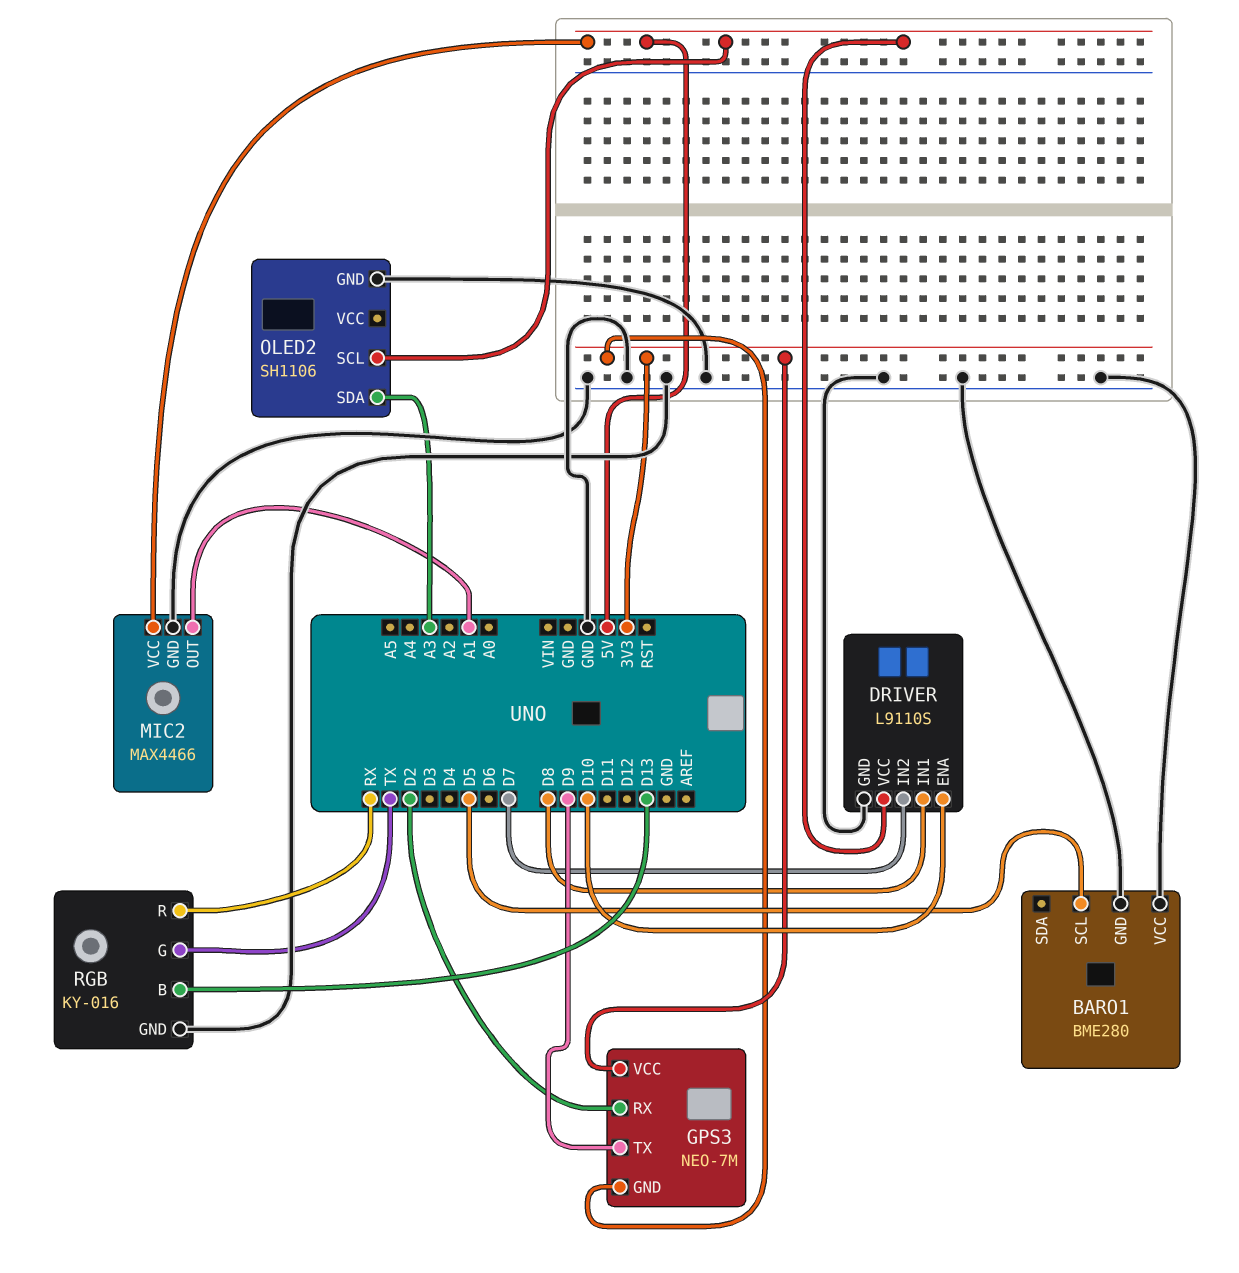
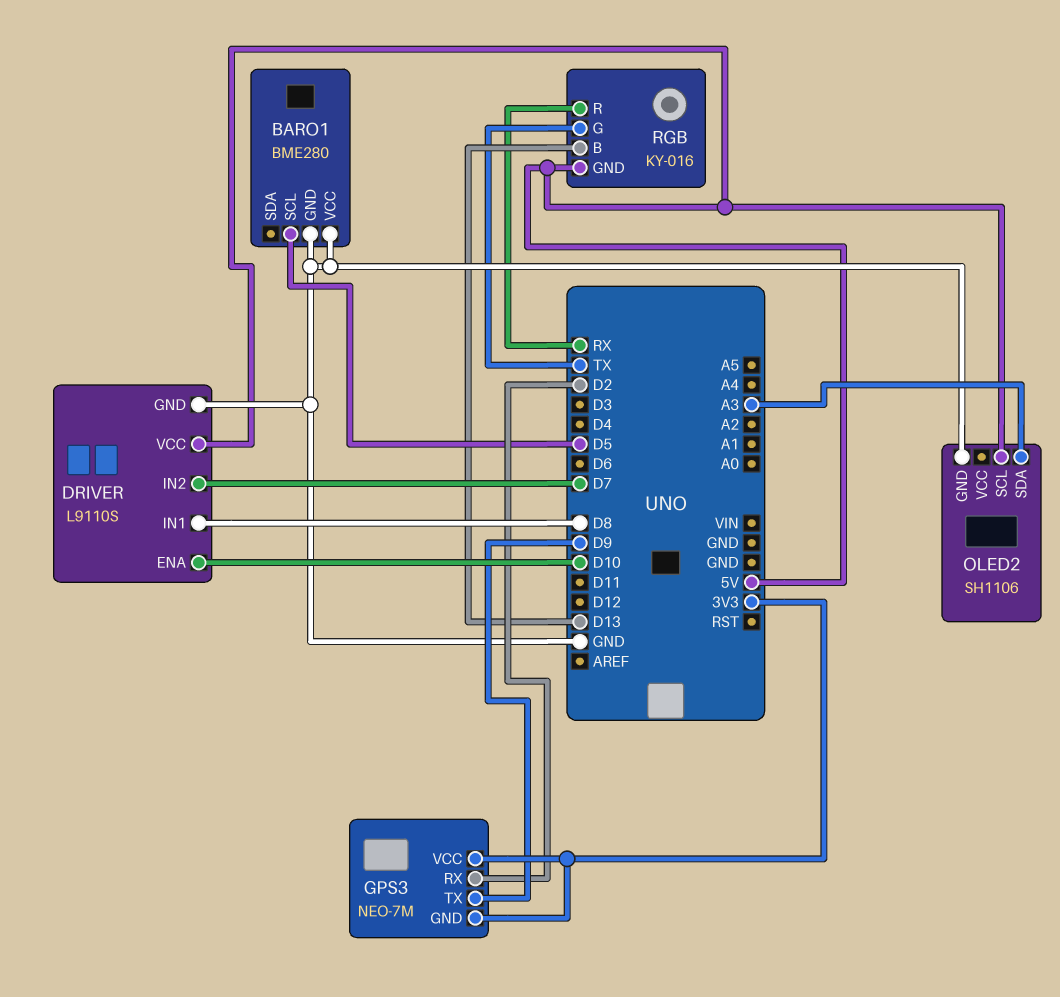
MIC2: MAX4466 -> none
MIC2 pin GND: GND -> none
MIC2 pin OUT: A1 -> none
MIC2 pin VCC: 5V -> none
RGB pin GND: GND -> 5V

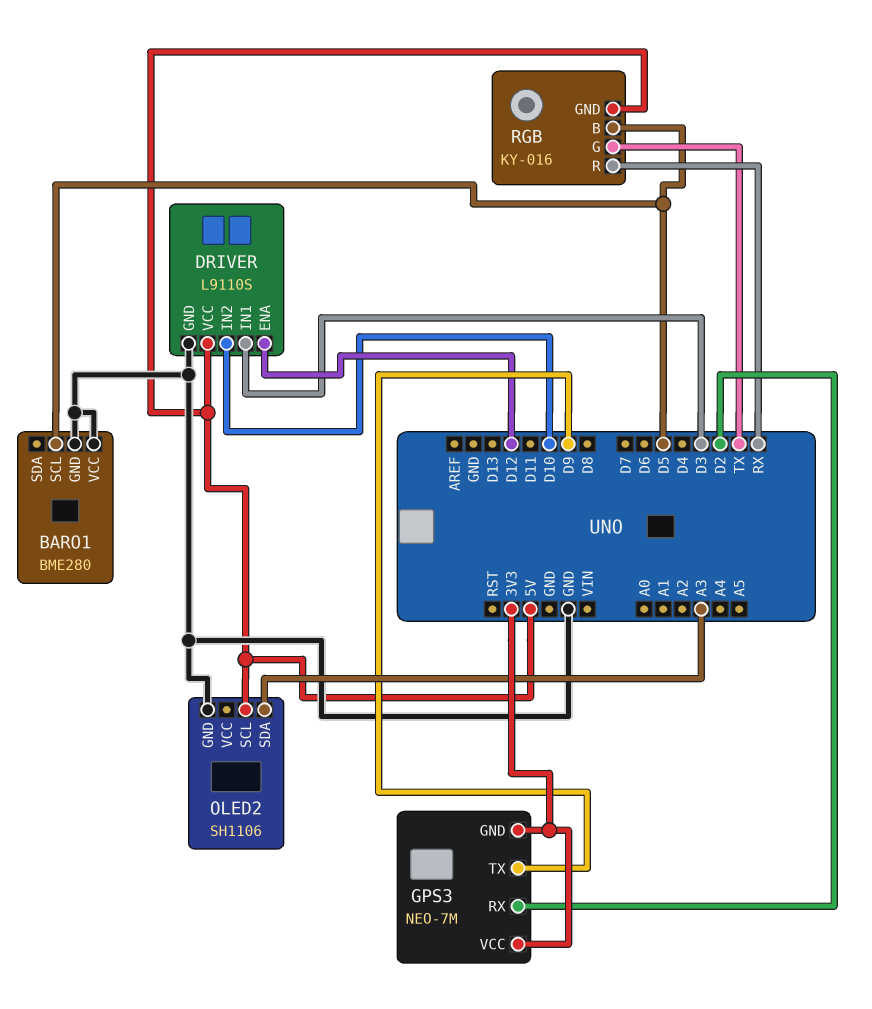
DRIVER pin ENA: D10 -> D12
DRIVER pin IN1: D8 -> D3
DRIVER pin IN2: D7 -> D10
RGB pin B: D13 -> D5

